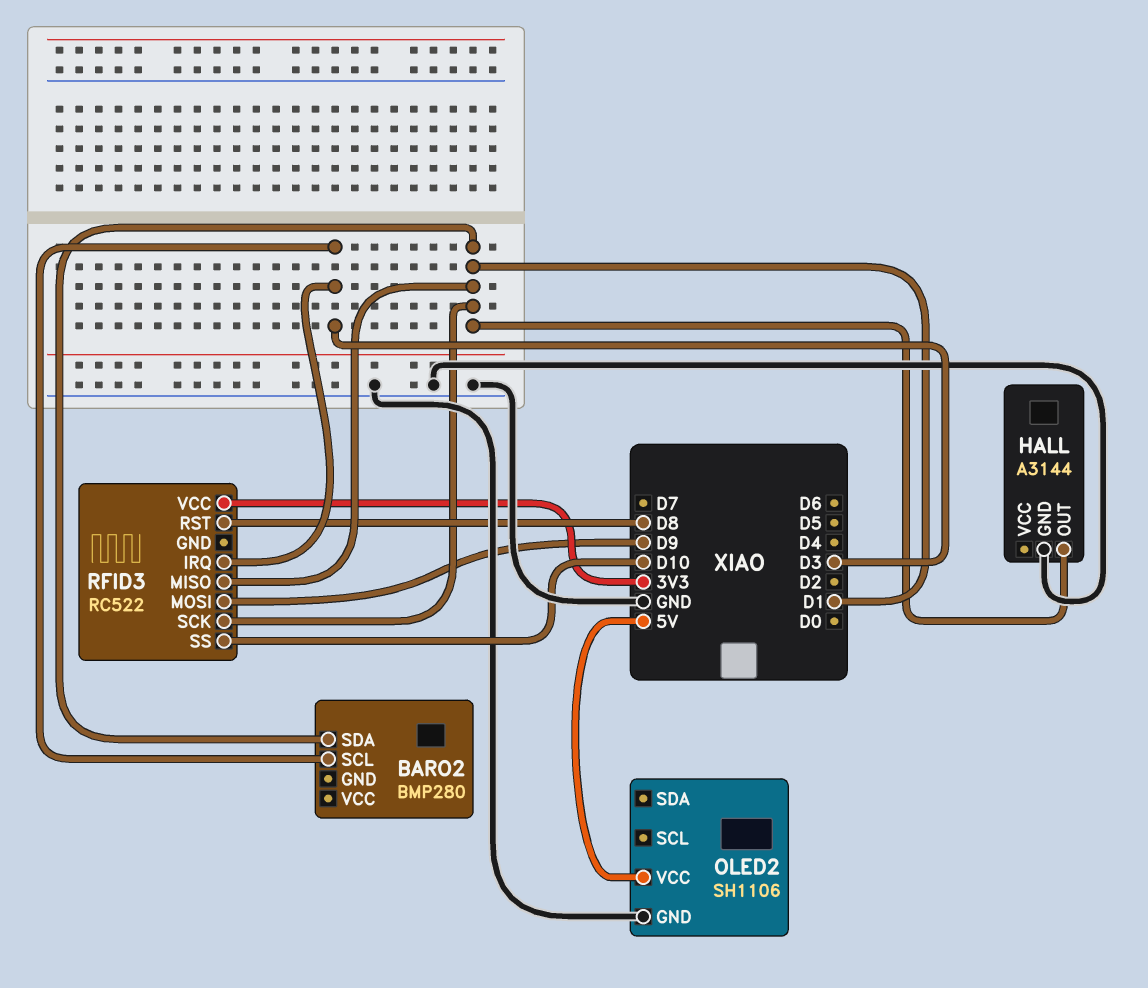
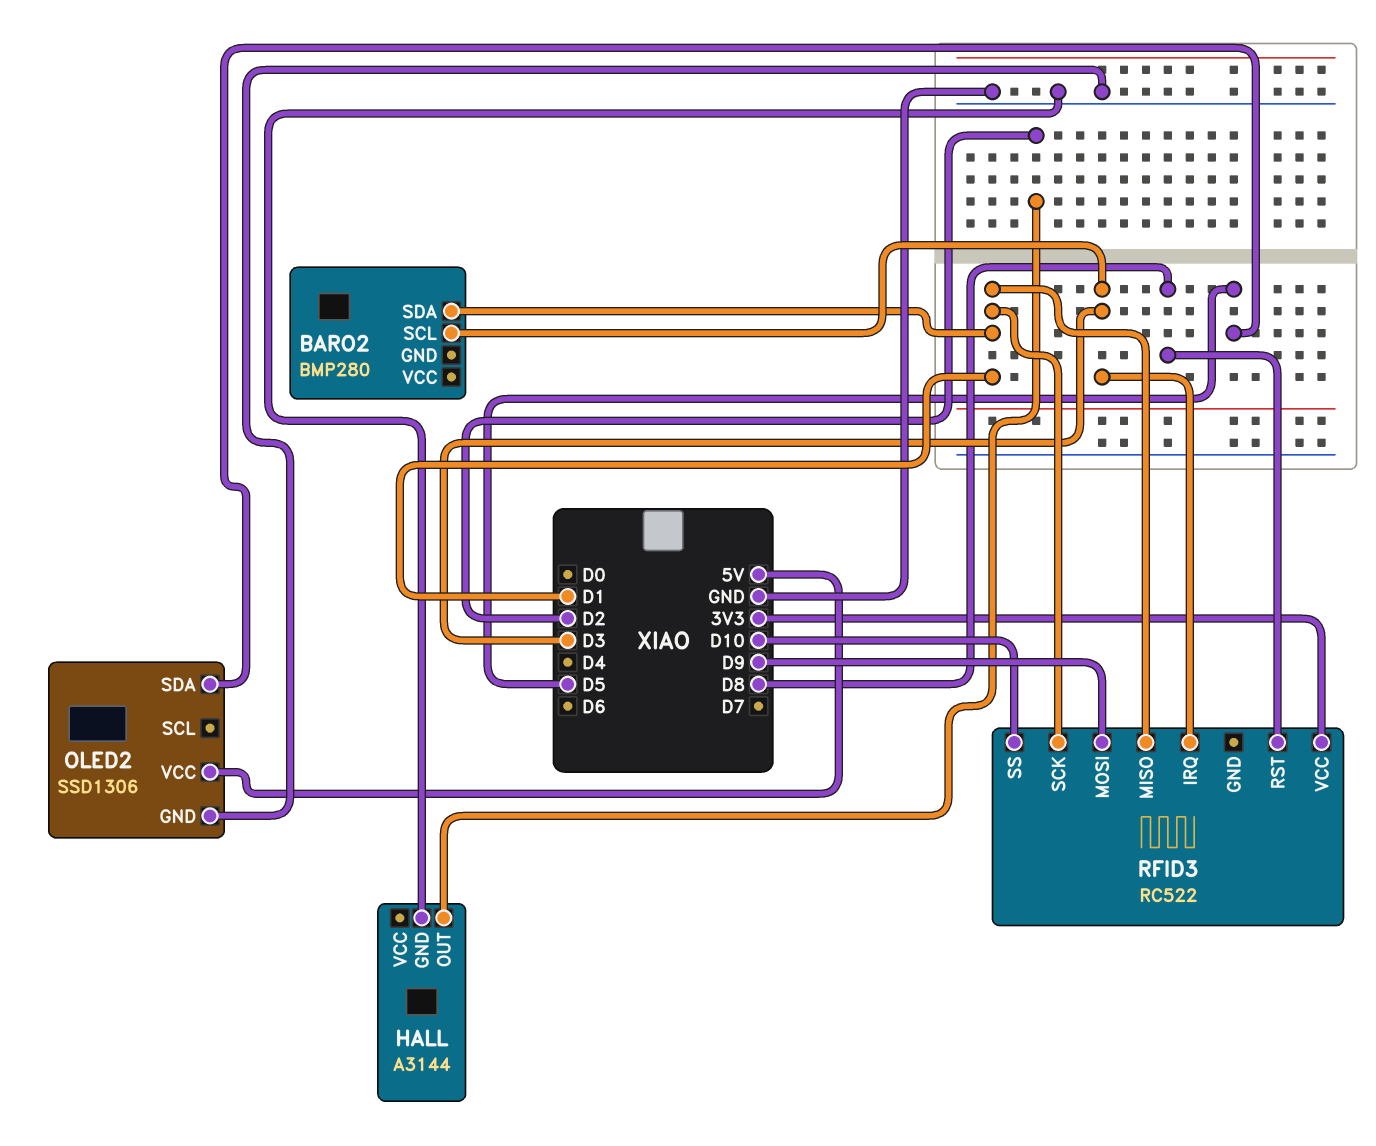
HALL pin OUT: D1 -> D2
OLED2: SH1106 -> SSD1306
OLED2 pin SDA: none -> D5

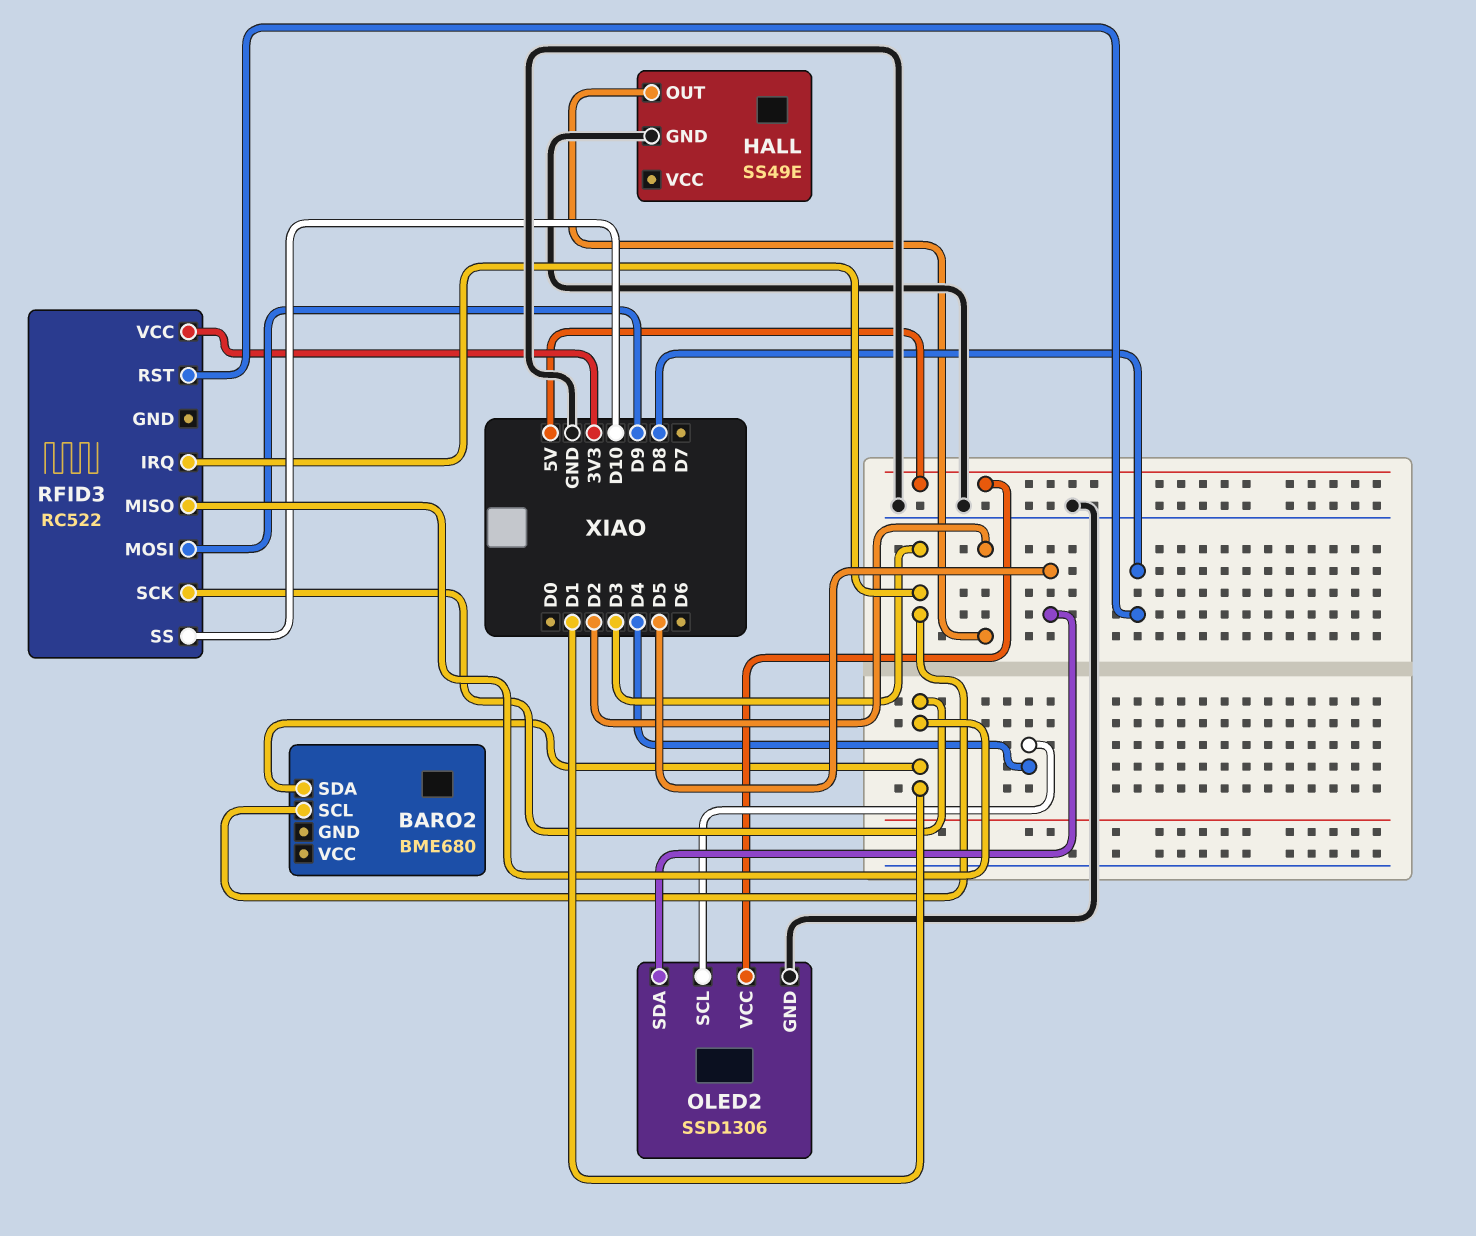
BARO2: BMP280 -> BME680
HALL: A3144 -> SS49E
OLED2 pin SCL: none -> D4

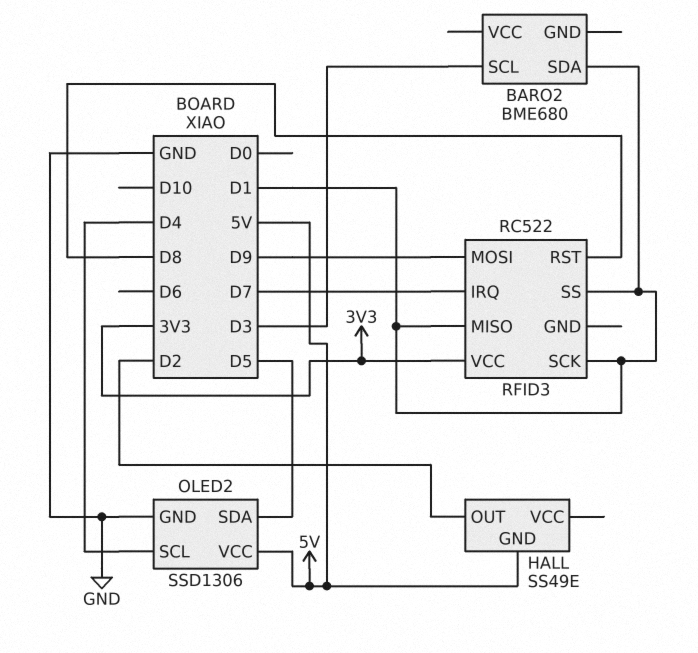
HALL pin GND: GND -> 5V
RFID3 pin IRQ: D3 -> D7
RFID3 pin SS: D10 -> D1

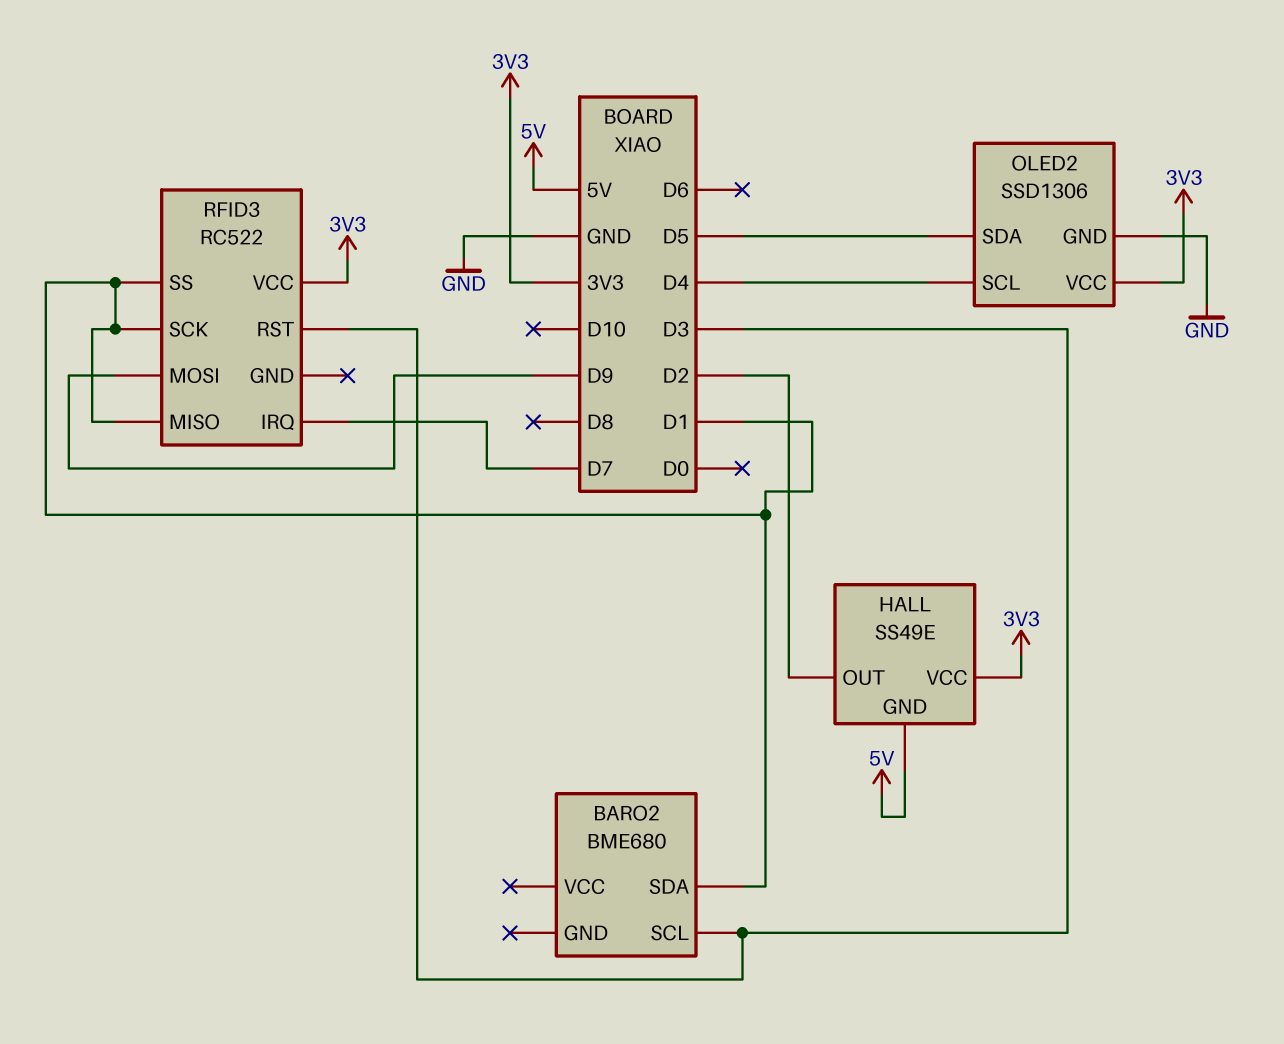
HALL pin VCC: none -> 3V3
OLED2 pin VCC: 5V -> 3V3
RFID3 pin RST: D8 -> D3

